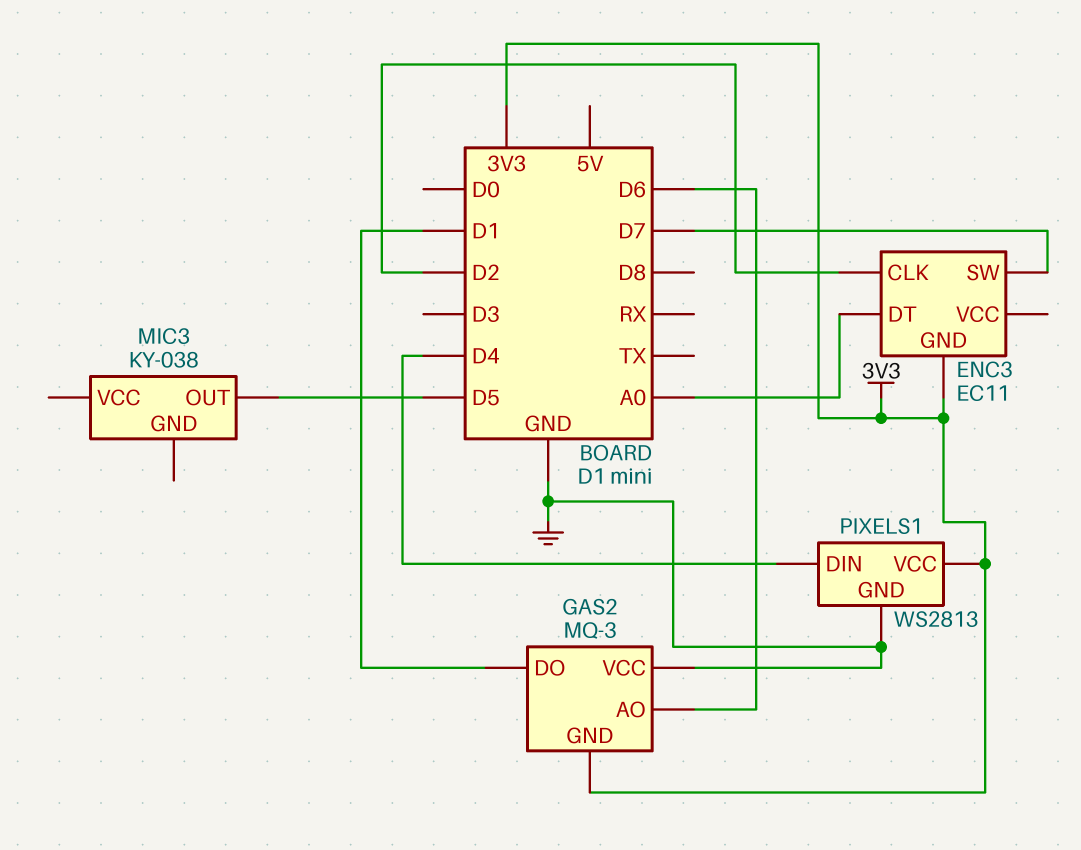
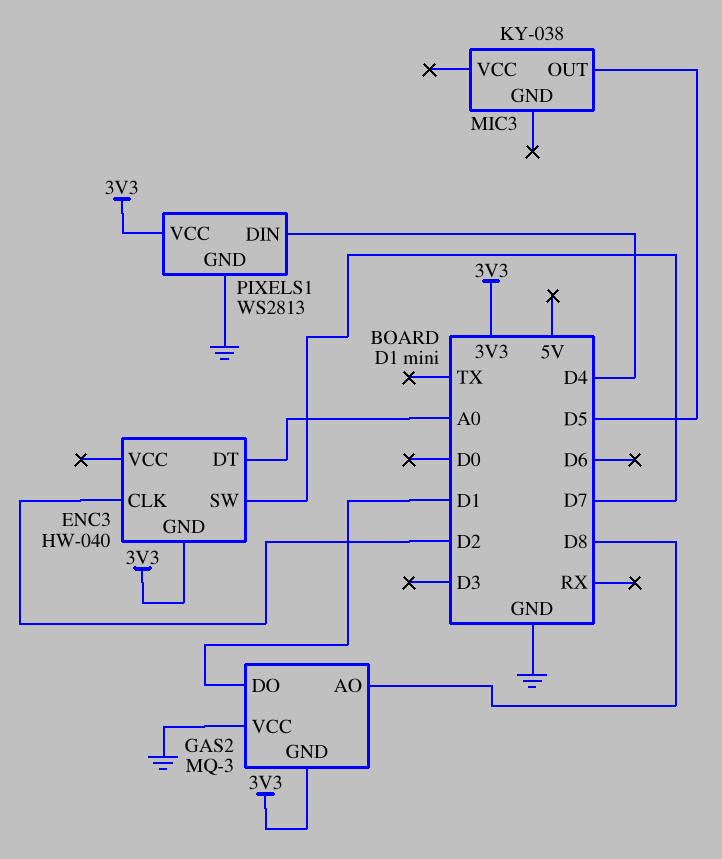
ENC3: EC11 -> HW-040
GAS2 pin AO: D6 -> D8

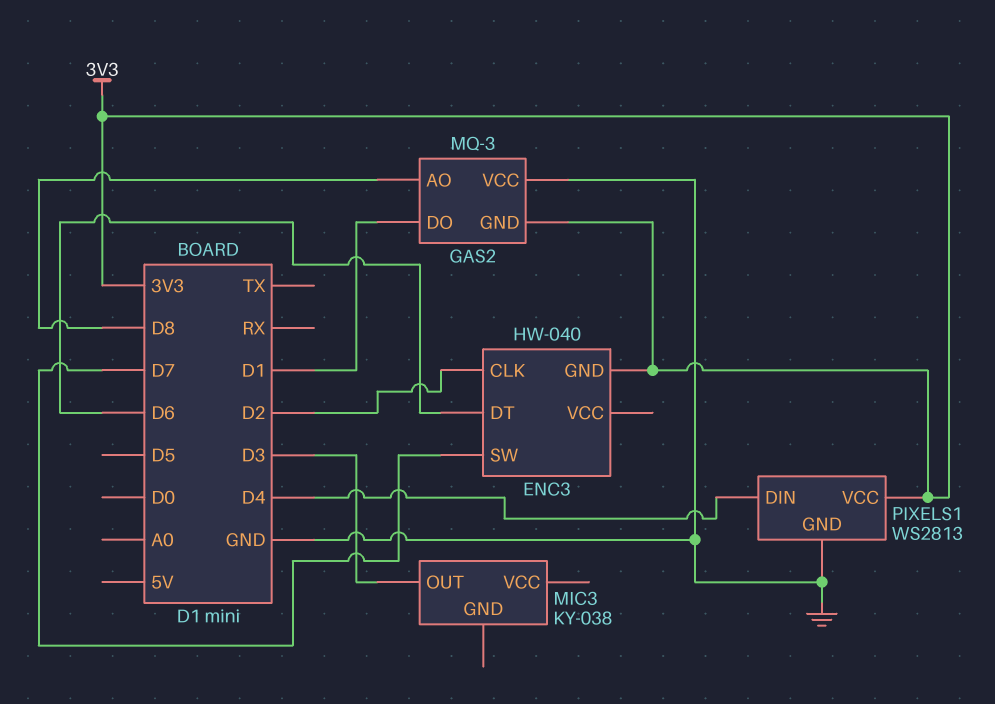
ENC3 pin DT: A0 -> D6
MIC3 pin OUT: D5 -> D3

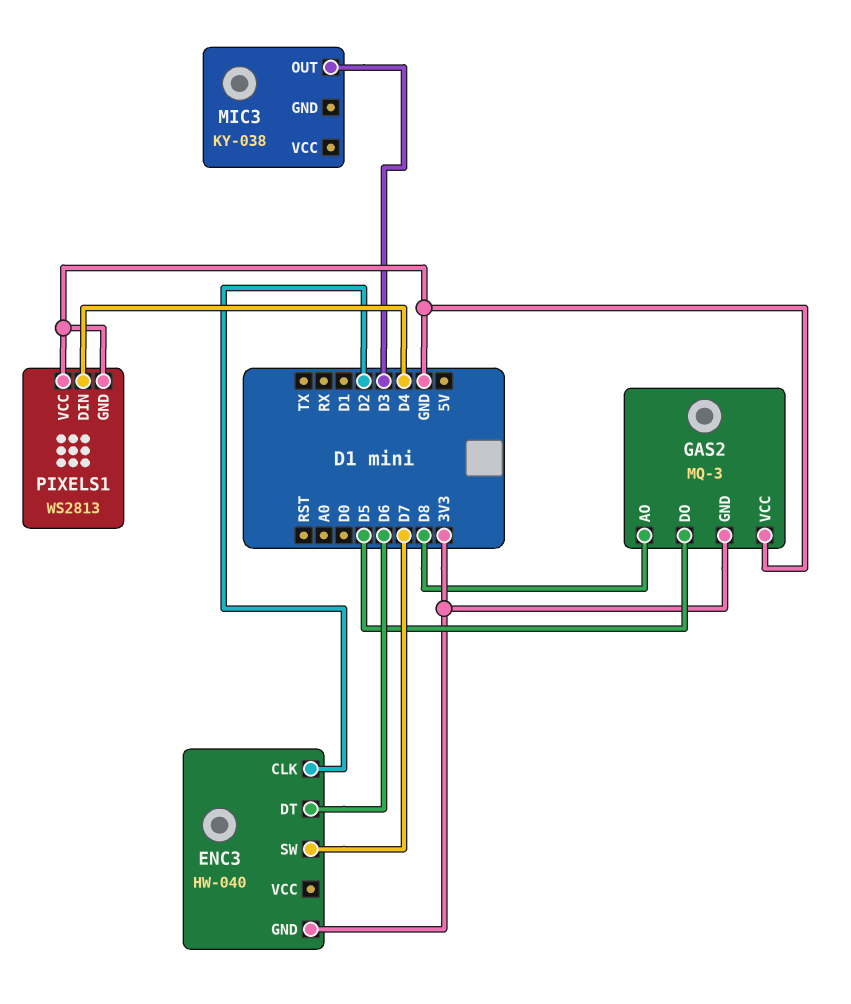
GAS2 pin DO: D1 -> D5
PIXELS1 pin VCC: 3V3 -> GND

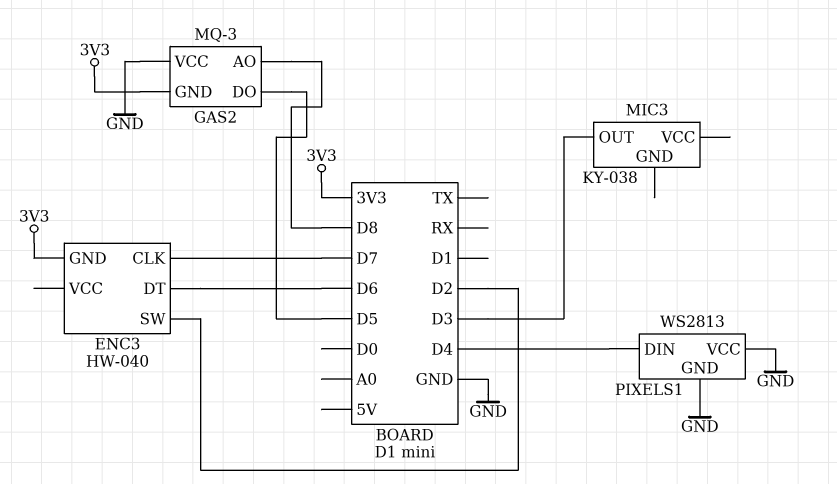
ENC3 pin CLK: D2 -> D7
ENC3 pin SW: D7 -> D2

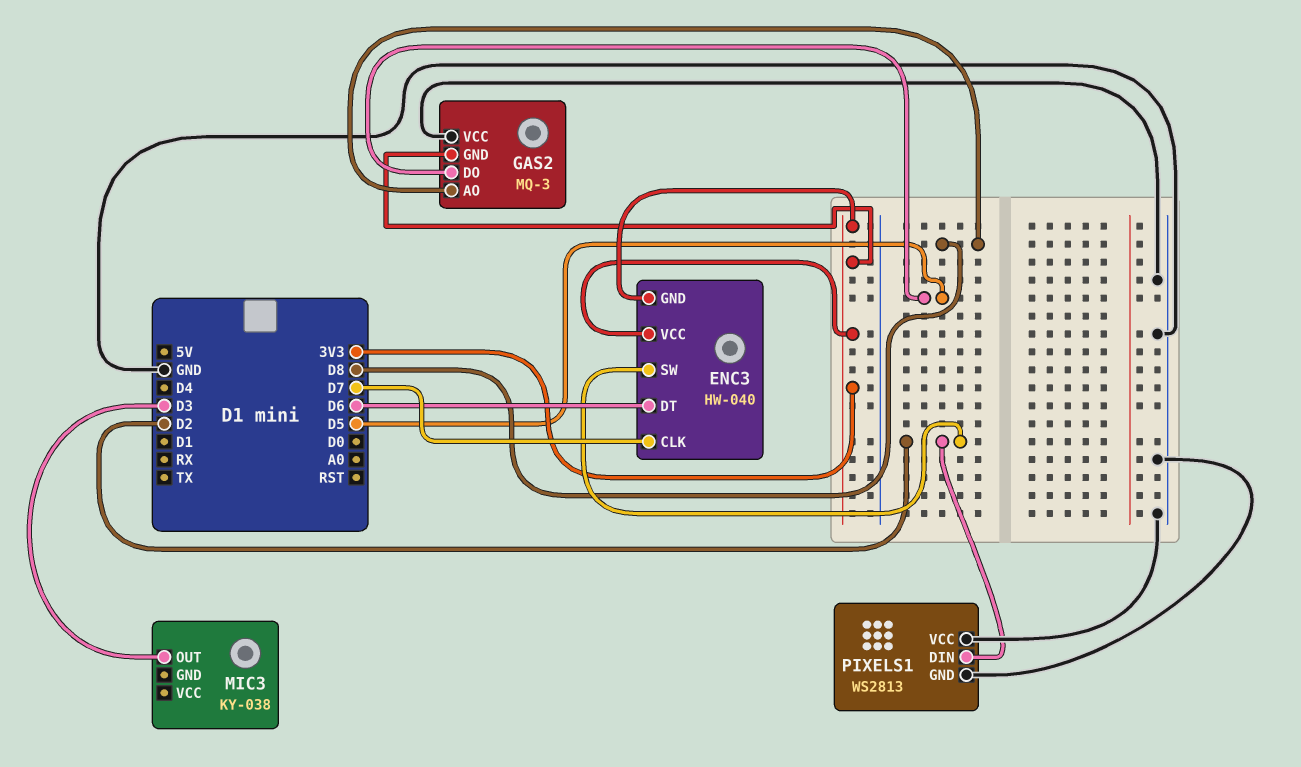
ENC3 pin VCC: none -> 3V3
PIXELS1 pin DIN: D4 -> D2

